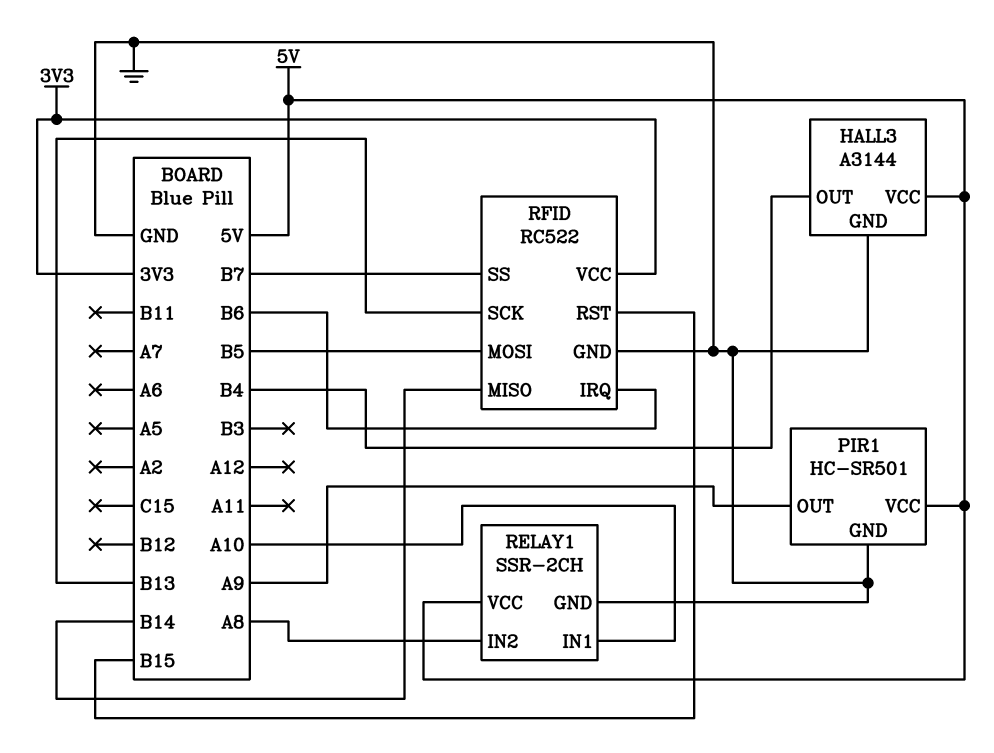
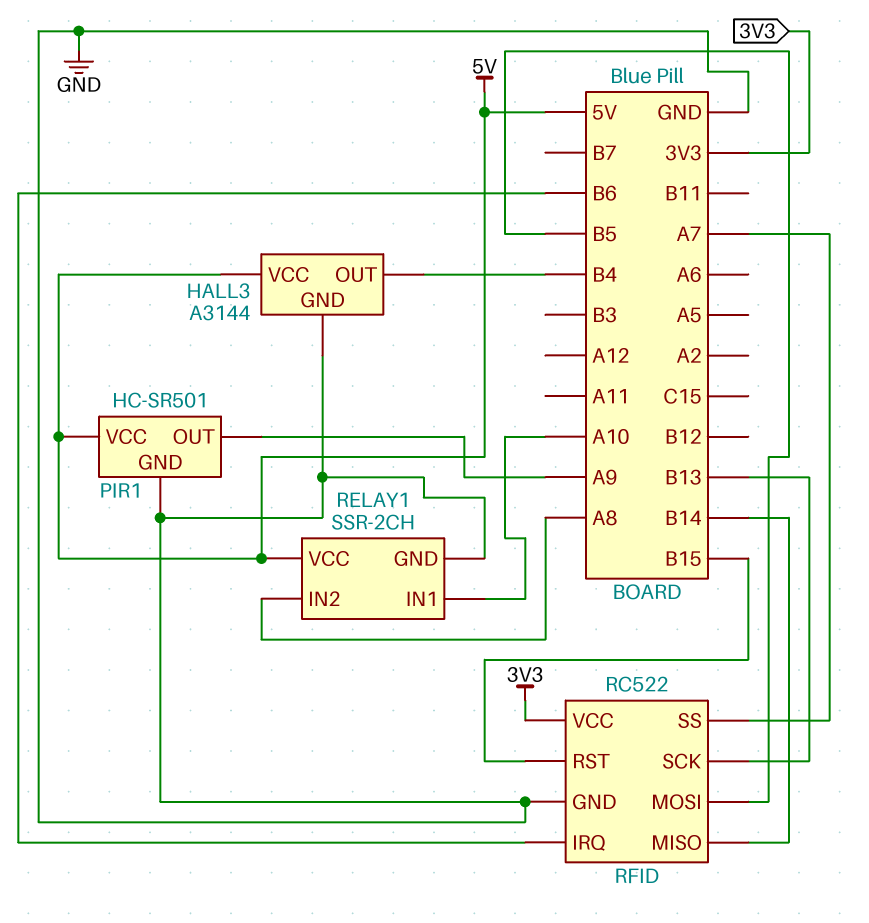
RFID pin SS: B7 -> A7

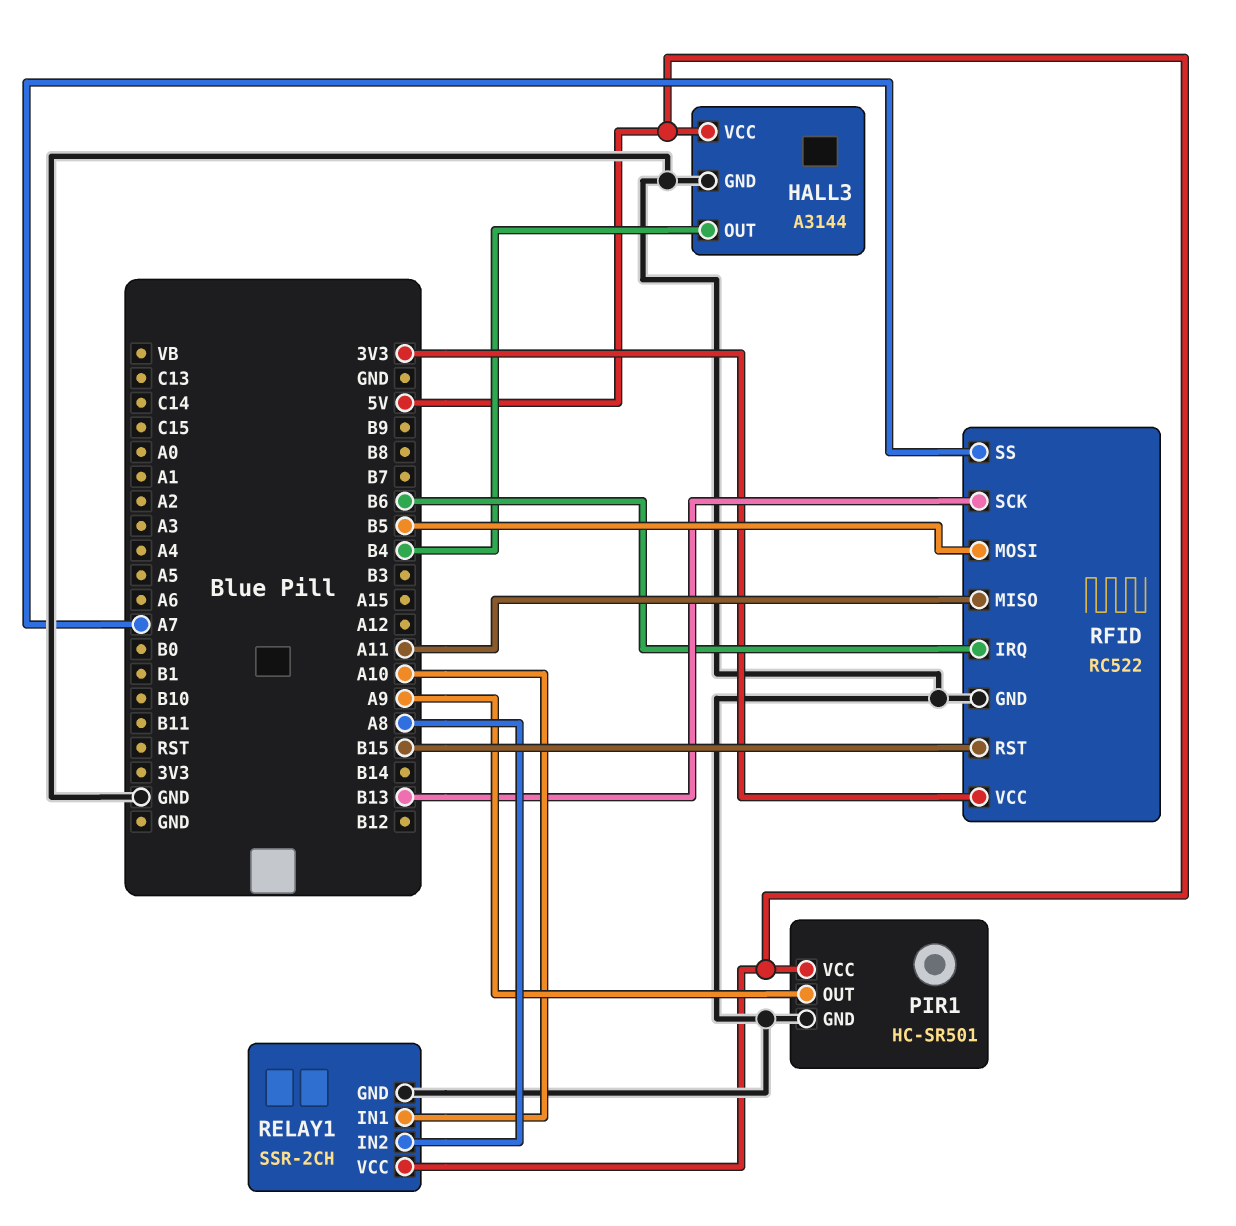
RFID pin MISO: B14 -> A11

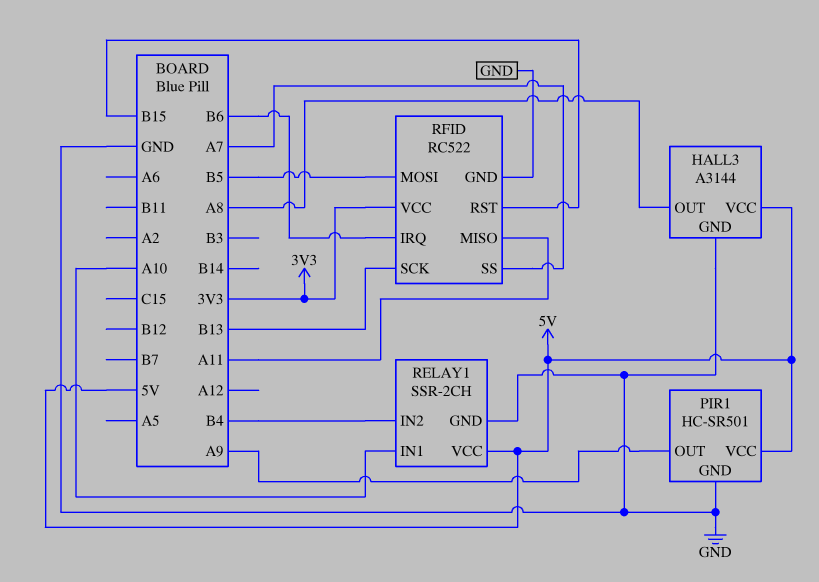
HALL3 pin OUT: B4 -> A8
RELAY1 pin IN2: A8 -> B4

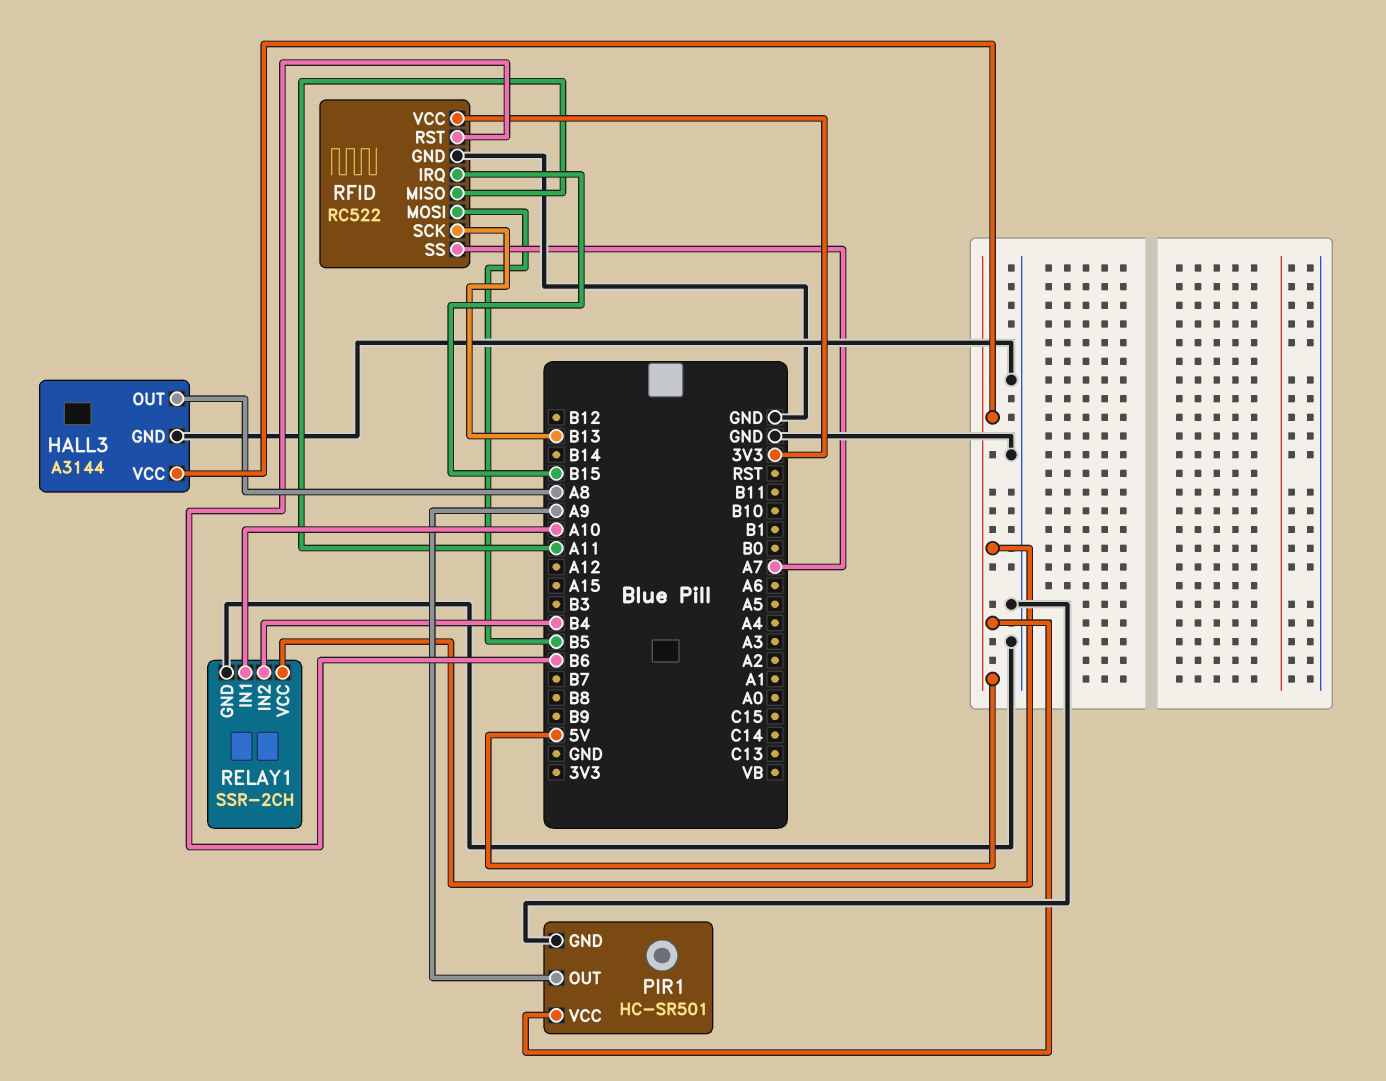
RFID pin IRQ: B6 -> B15
RFID pin RST: B15 -> B6

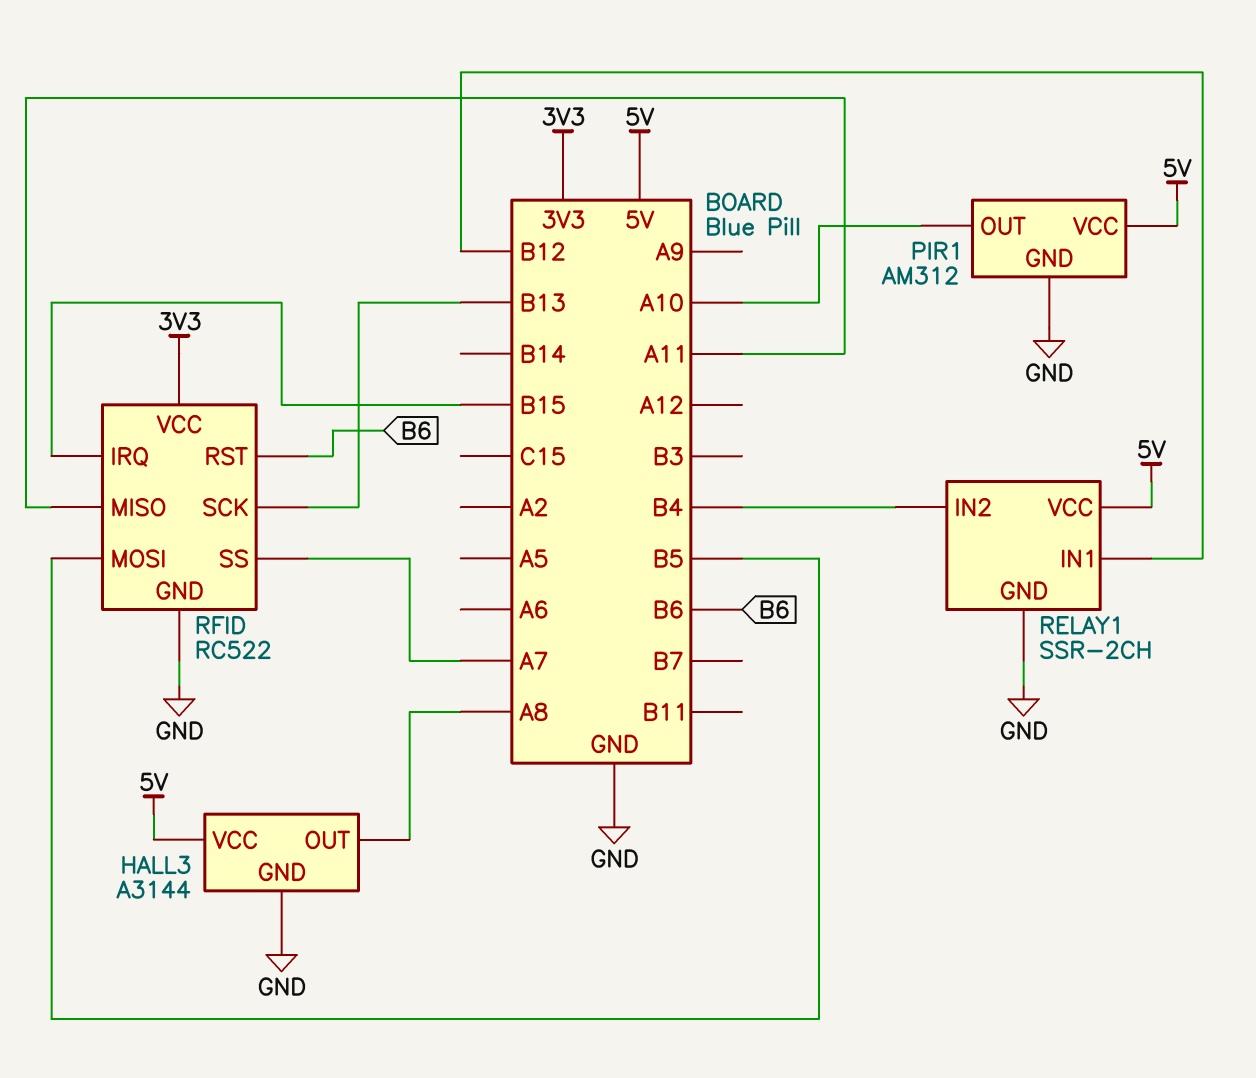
PIR1: HC-SR501 -> AM312
PIR1 pin OUT: A9 -> A10
RELAY1 pin IN1: A10 -> B12

